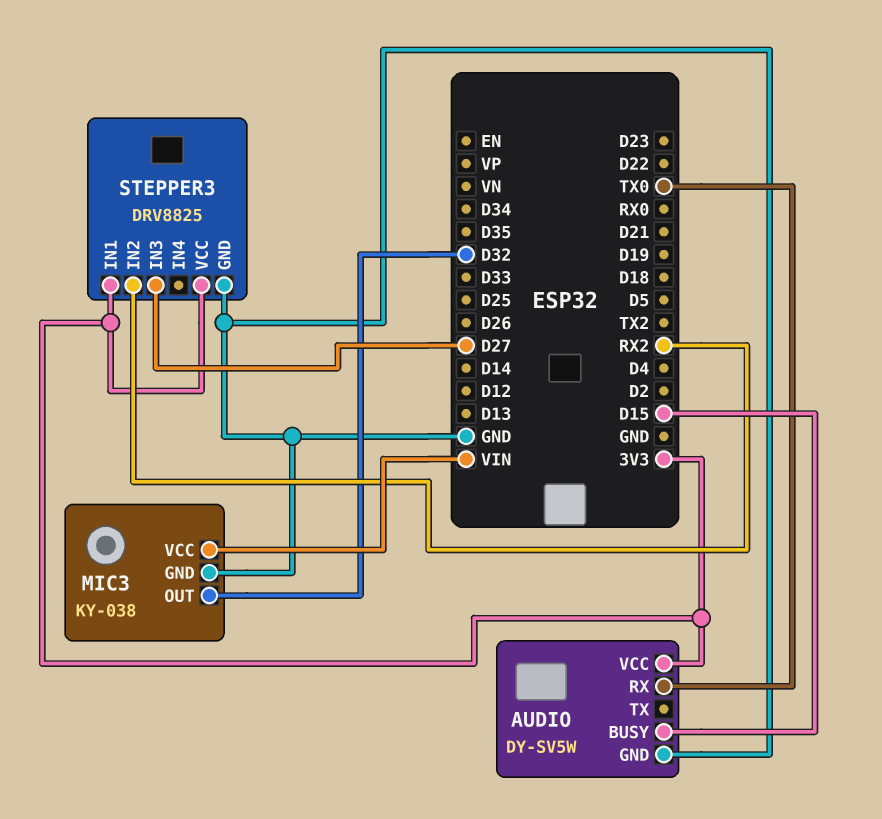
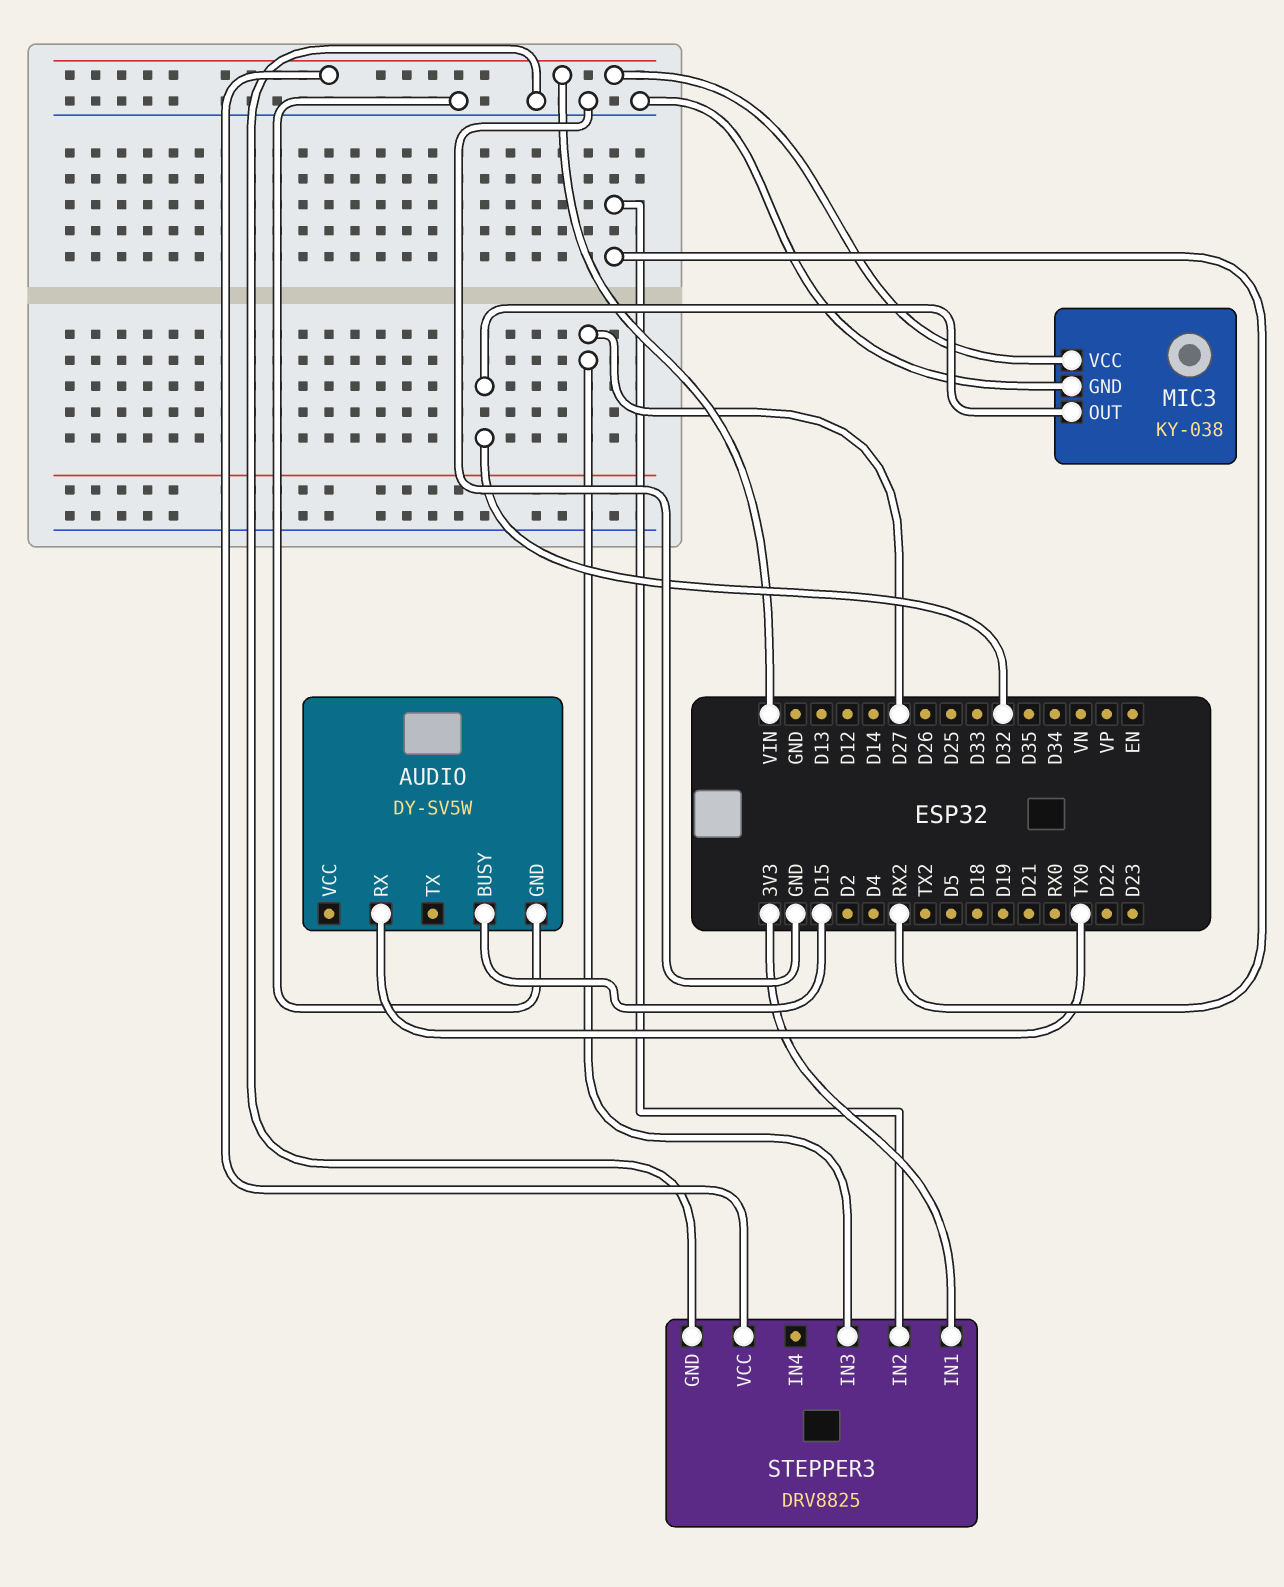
AUDIO pin VCC: 3V3 -> none
STEPPER3 pin VCC: 3V3 -> VIN

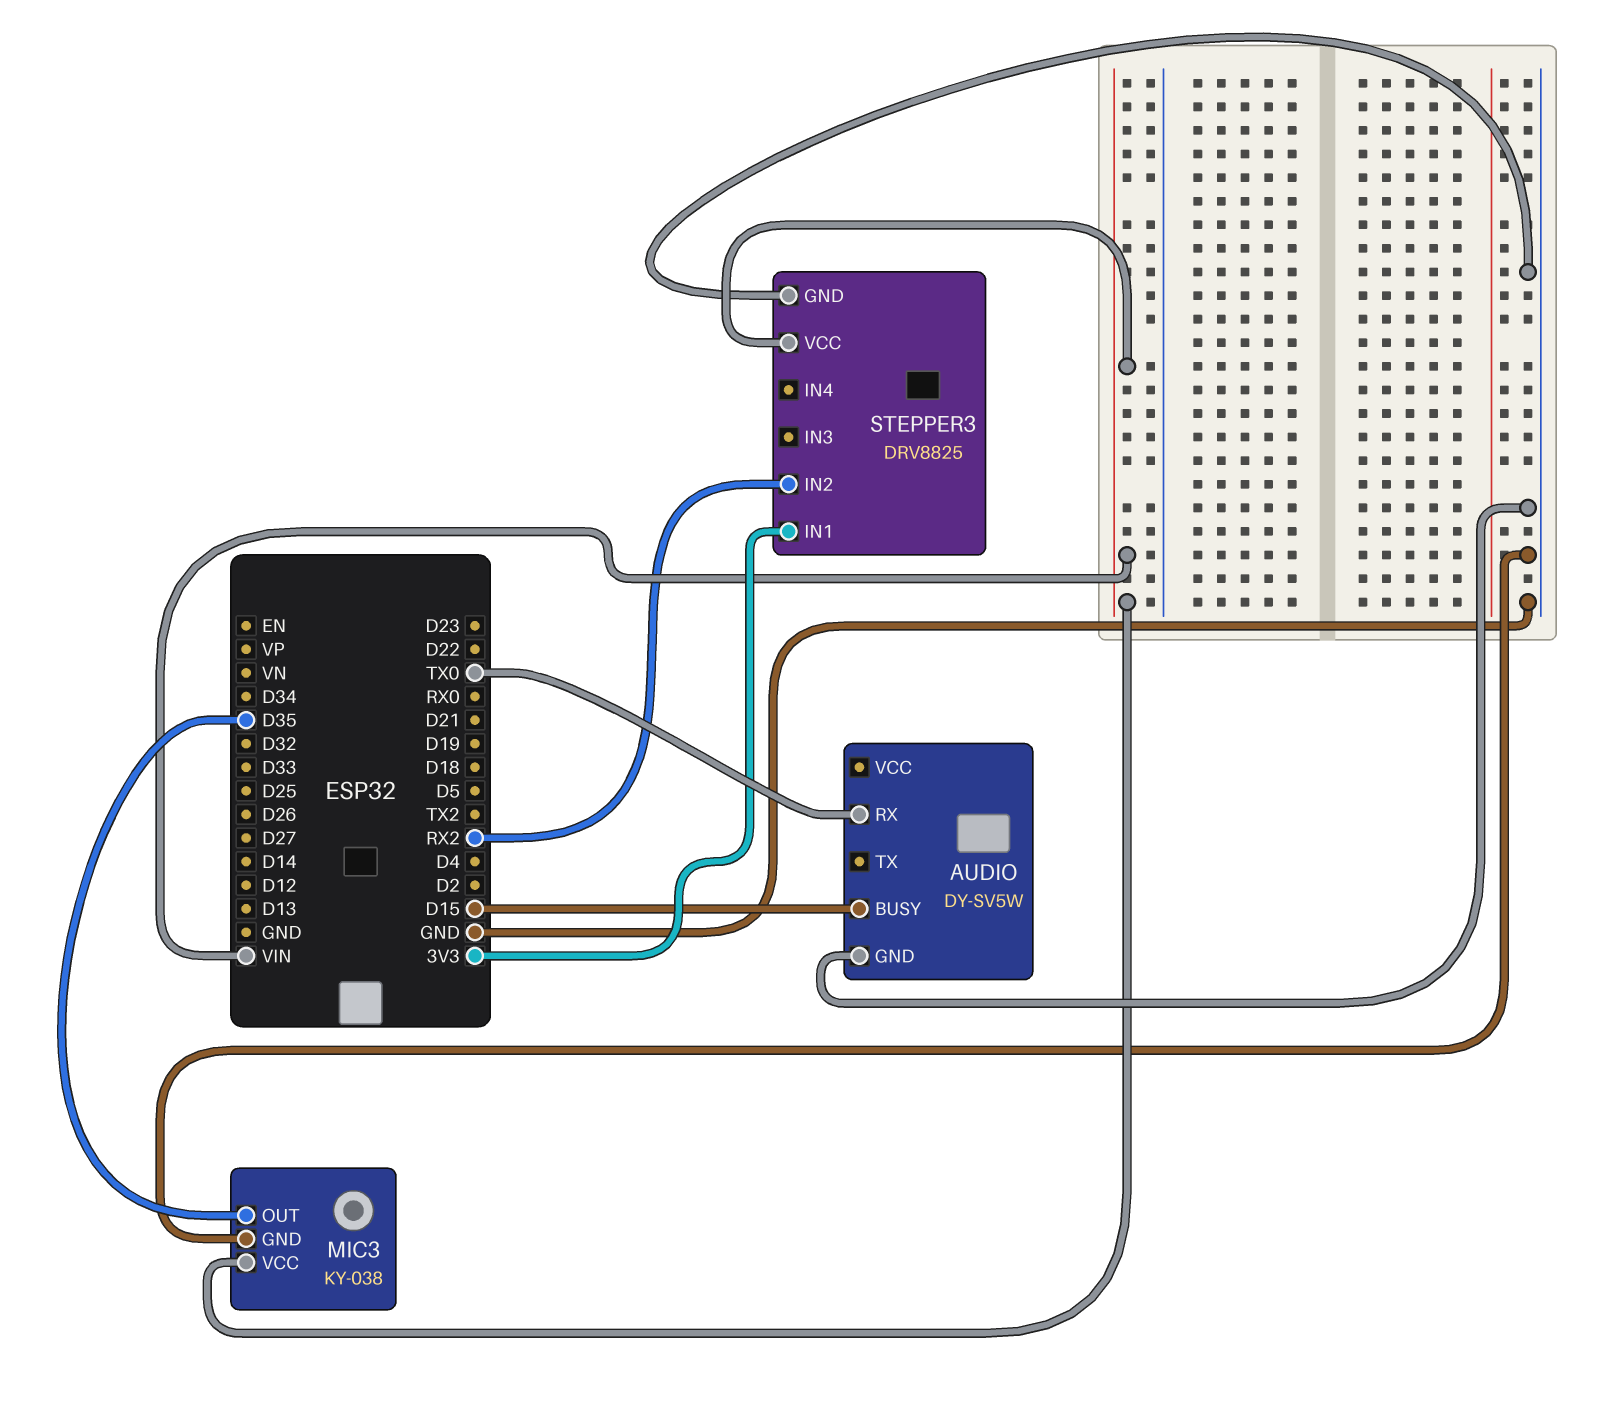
MIC3 pin OUT: D32 -> D35
STEPPER3 pin IN3: D27 -> none

